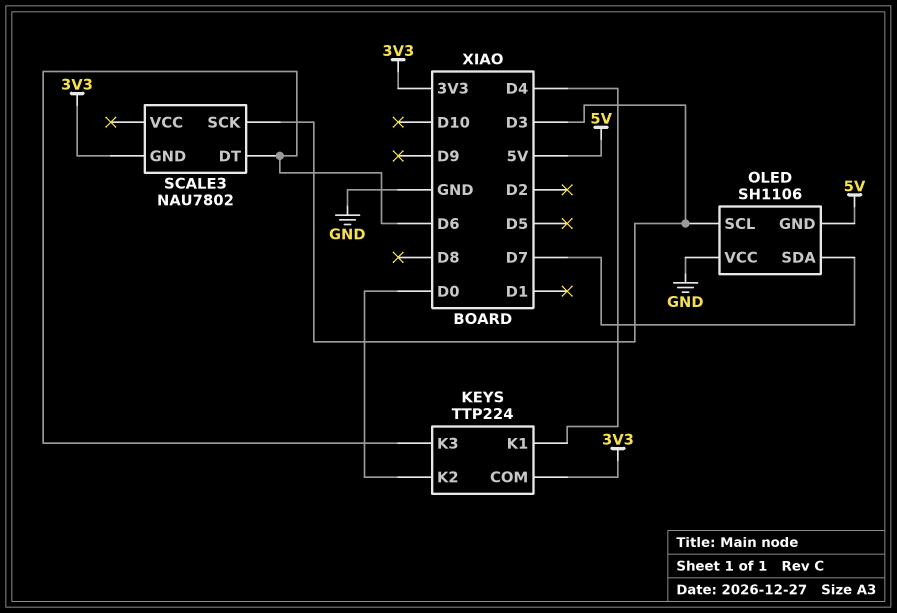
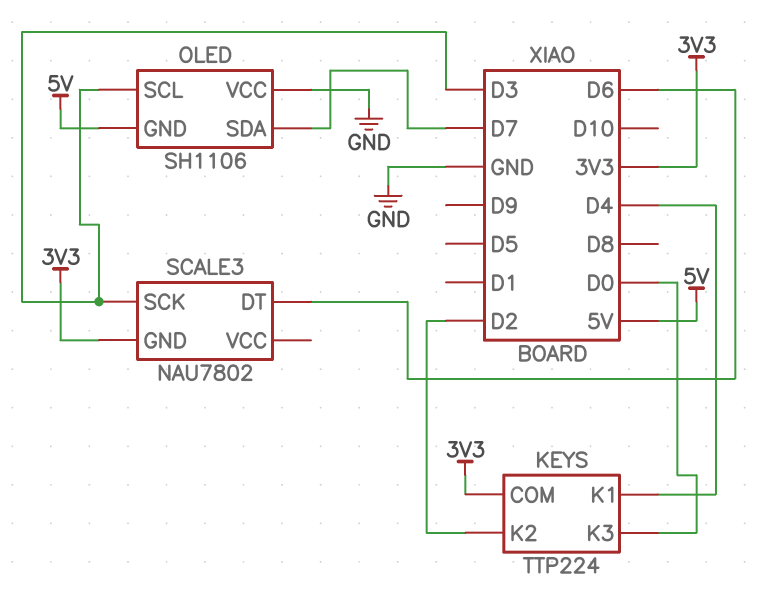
KEYS pin K2: D0 -> D2
KEYS pin K3: D6 -> D0

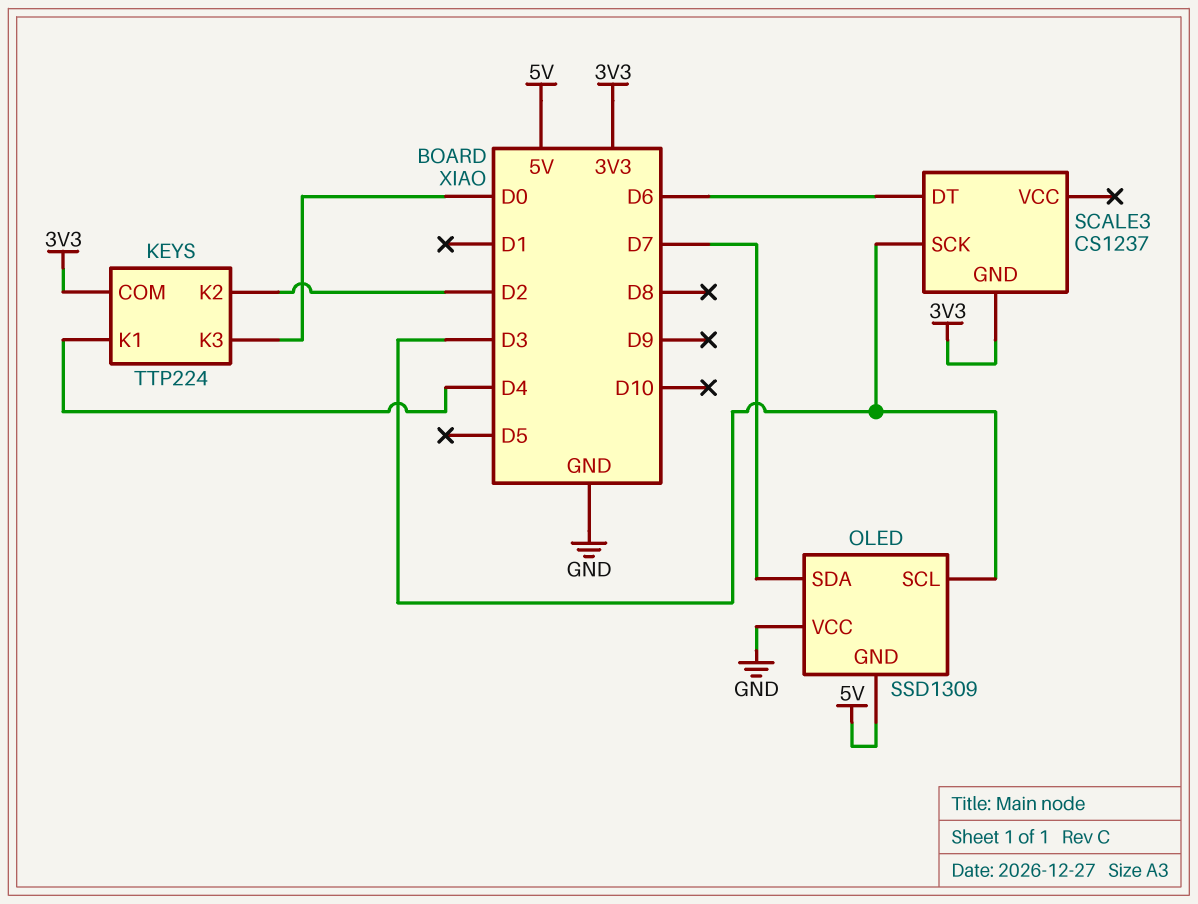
OLED: SH1106 -> SSD1309
SCALE3: NAU7802 -> CS1237

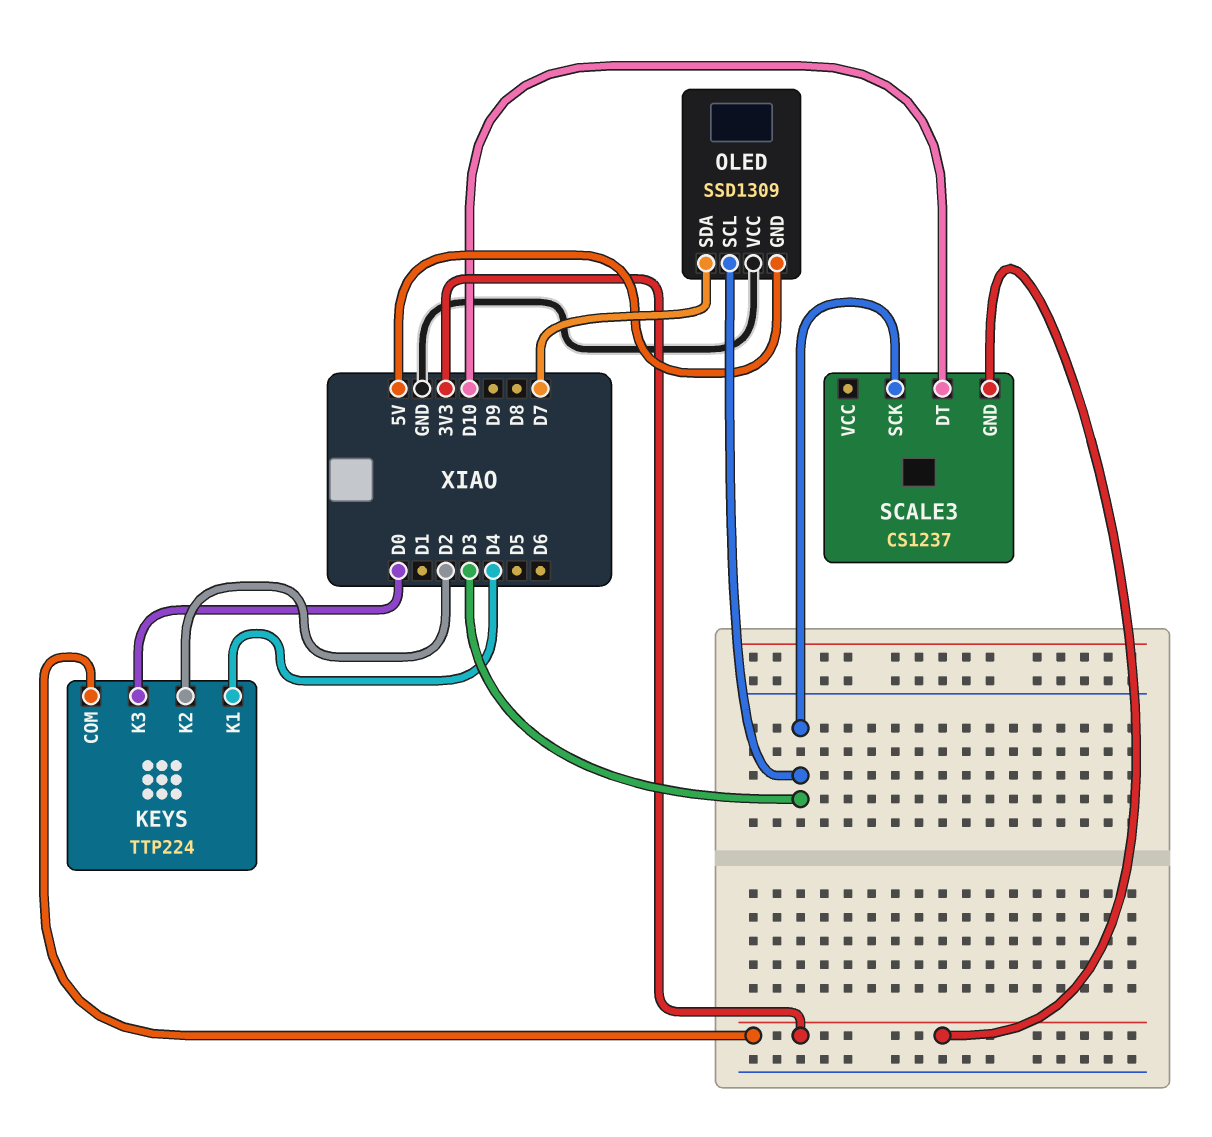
SCALE3 pin DT: D6 -> D10

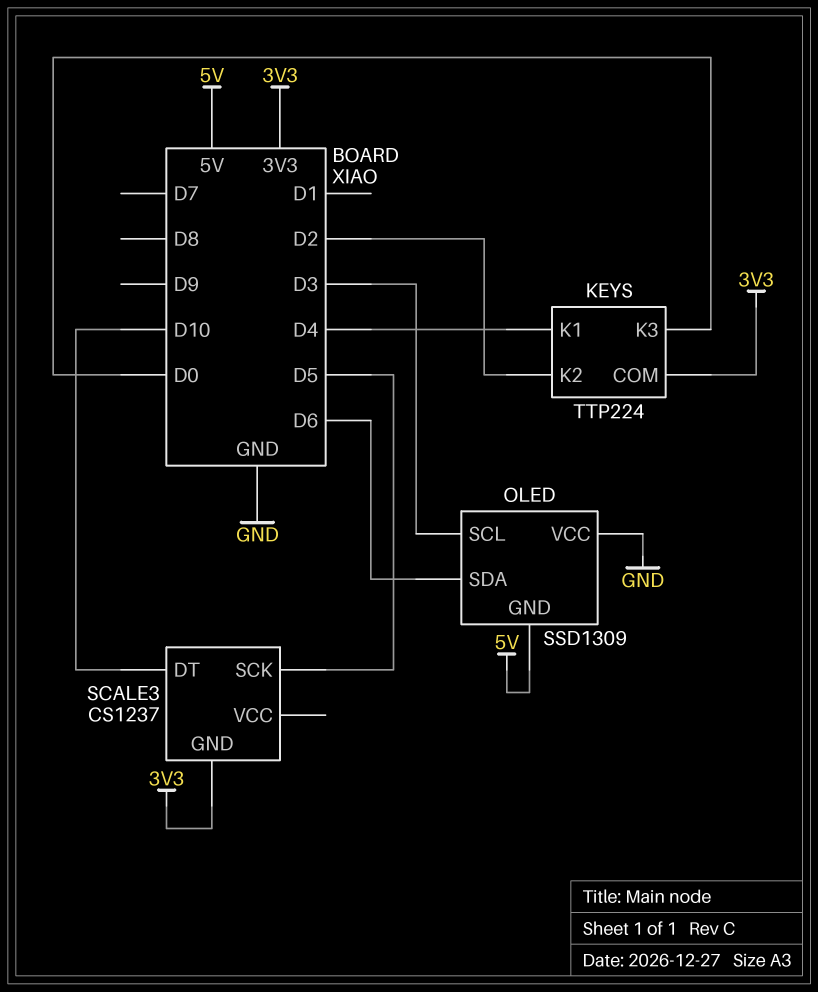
OLED pin SDA: D7 -> D6
SCALE3 pin SCK: D3 -> D5

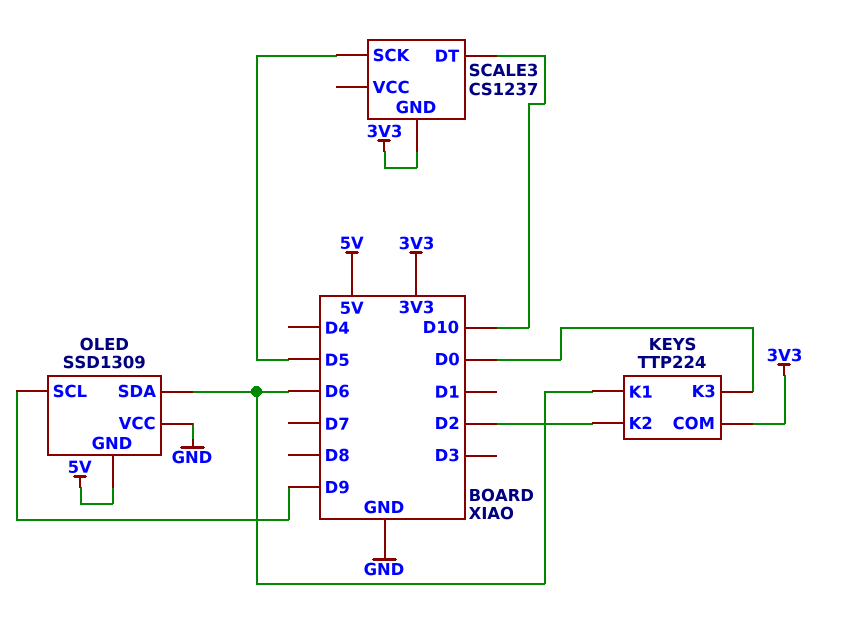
KEYS pin K1: D4 -> D6
OLED pin SCL: D3 -> D9

